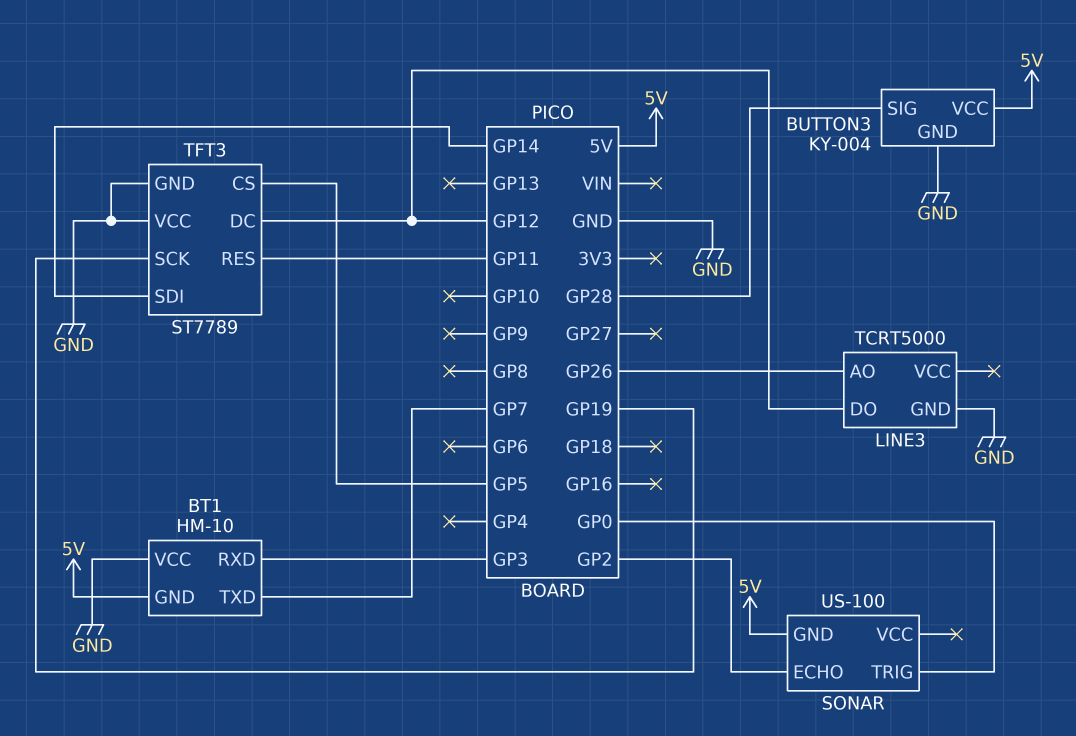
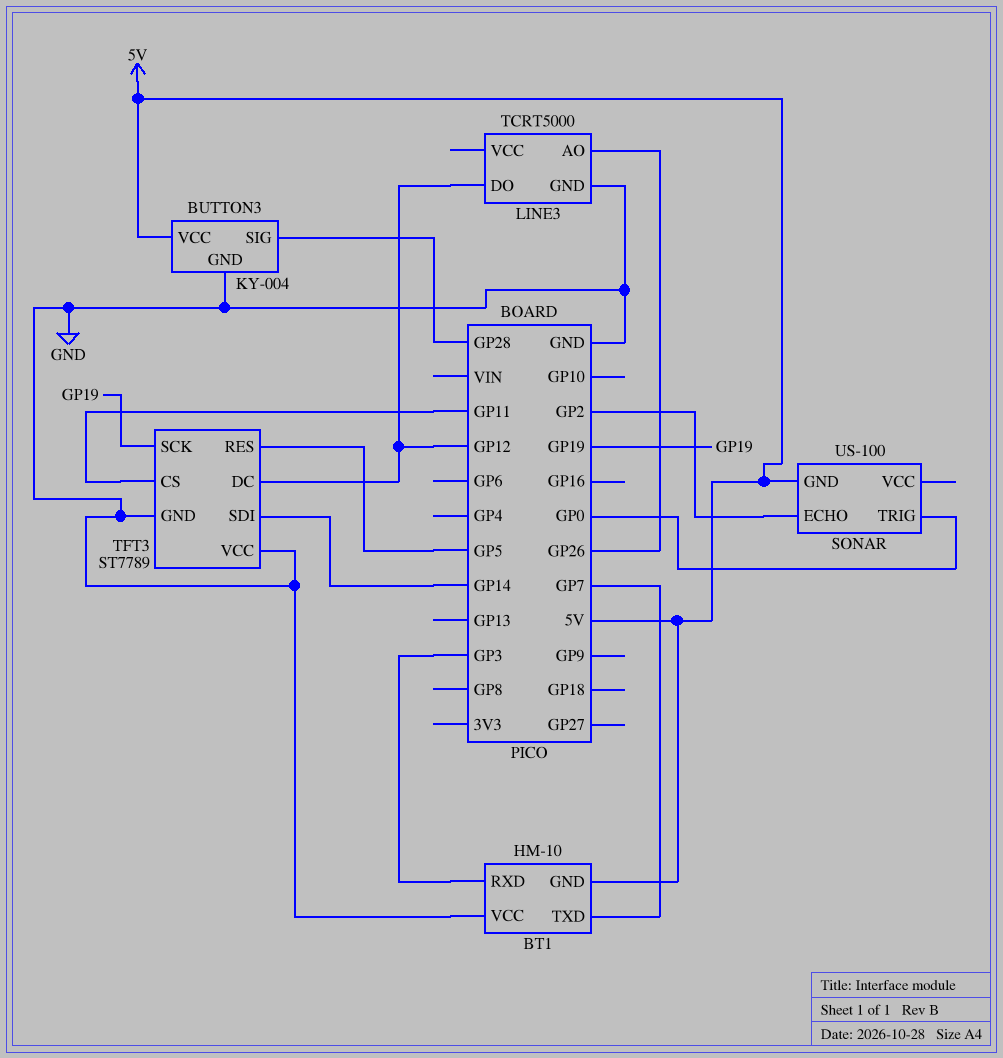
TFT3 pin CS: GP5 -> GP11
TFT3 pin RES: GP11 -> GP5

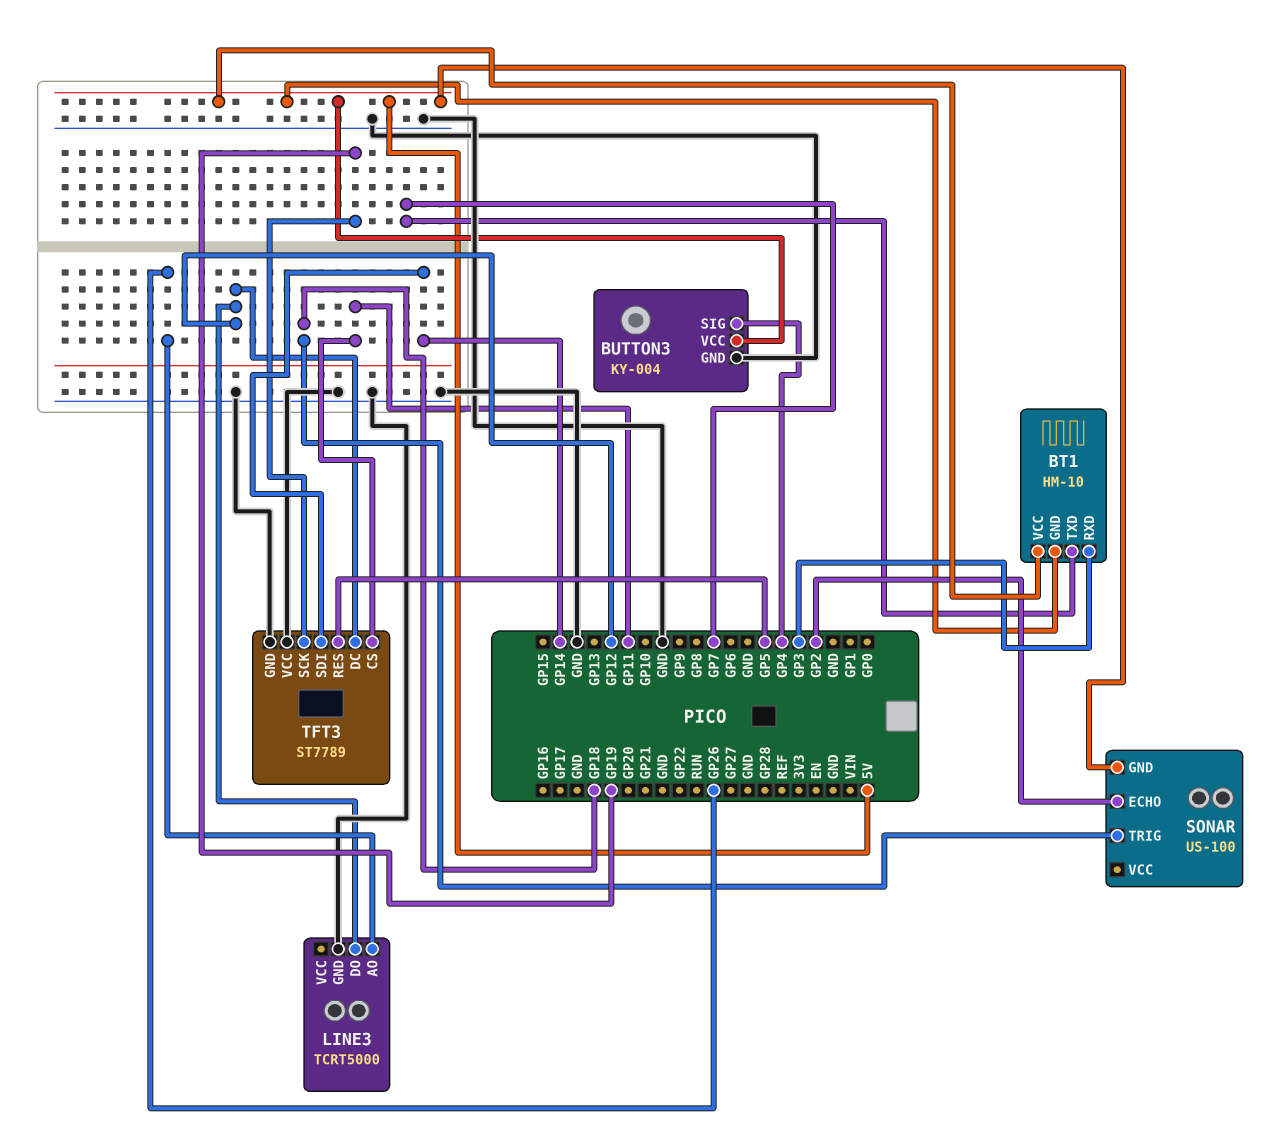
BT1 pin VCC: GND -> 5V
BUTTON3 pin SIG: GP28 -> GP4
SONAR pin TRIG: GP0 -> GP18

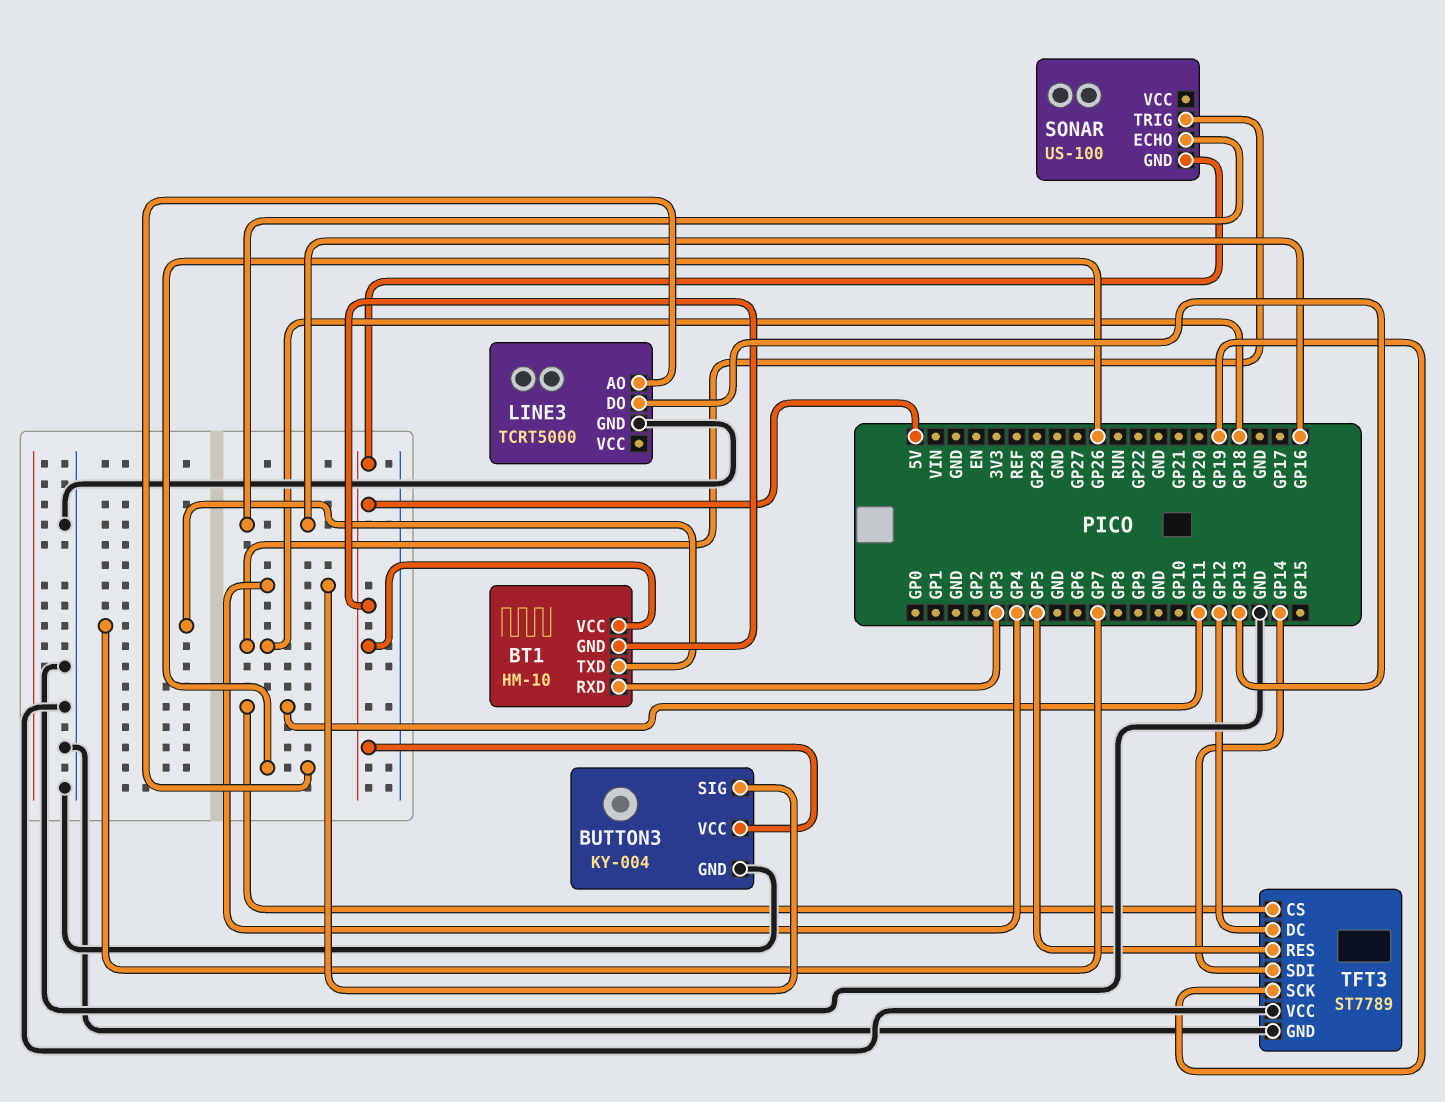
LINE3 pin DO: GP12 -> GP13
SONAR pin ECHO: GP2 -> GP16

